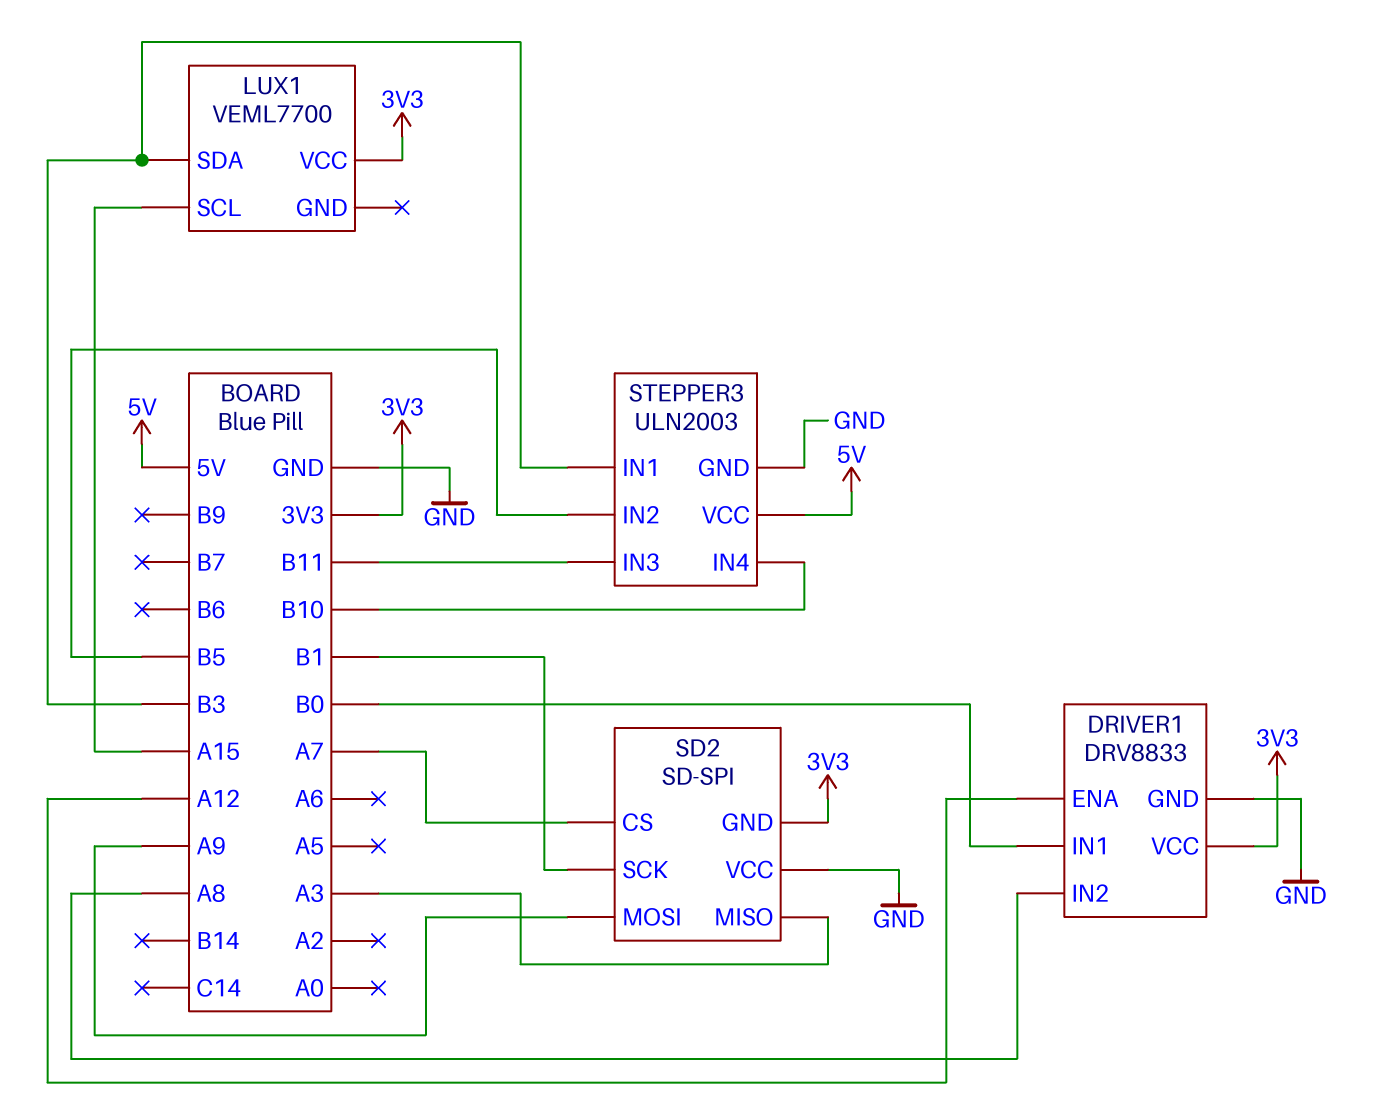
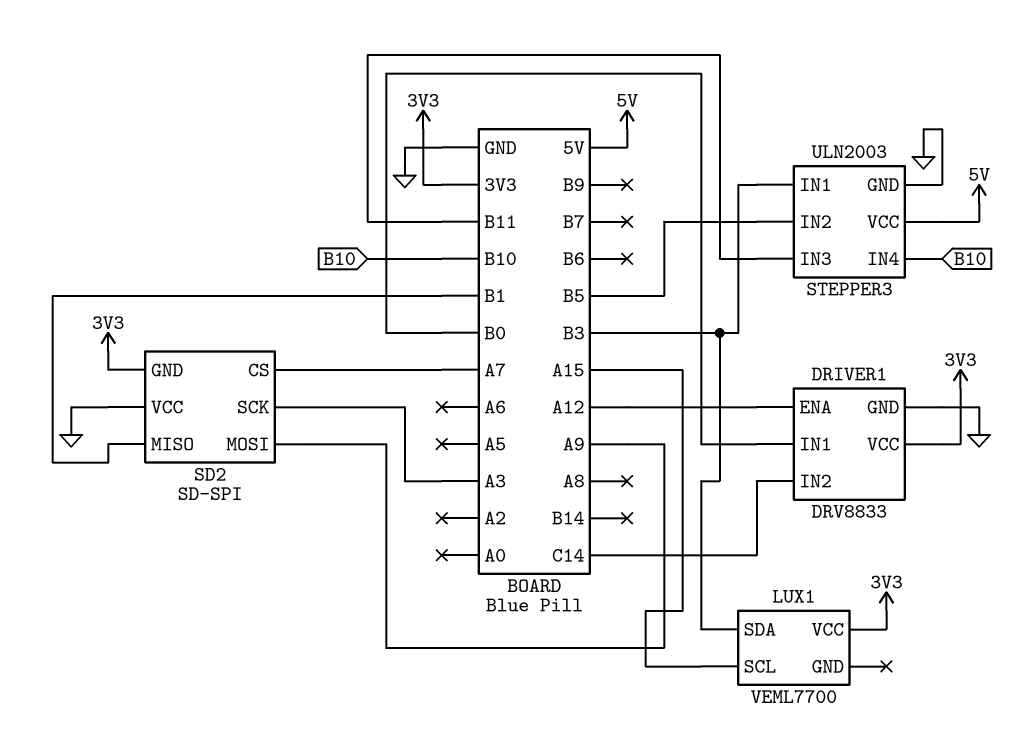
DRIVER1 pin IN2: A8 -> C14
SD2 pin MISO: A3 -> B1
SD2 pin SCK: B1 -> A3

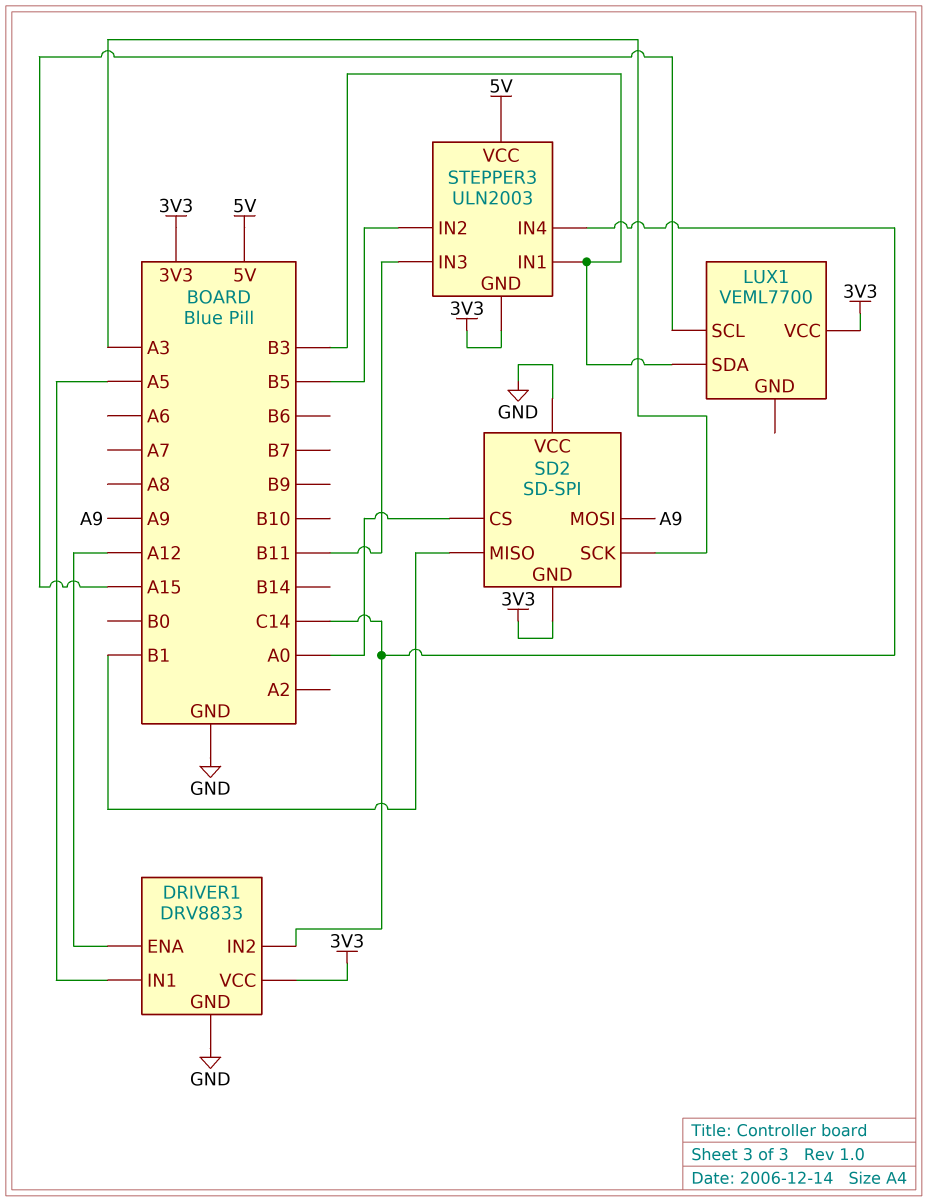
DRIVER1 pin IN1: B0 -> A5
SD2 pin CS: A7 -> A0
STEPPER3 pin GND: GND -> 3V3
STEPPER3 pin IN4: B10 -> C14

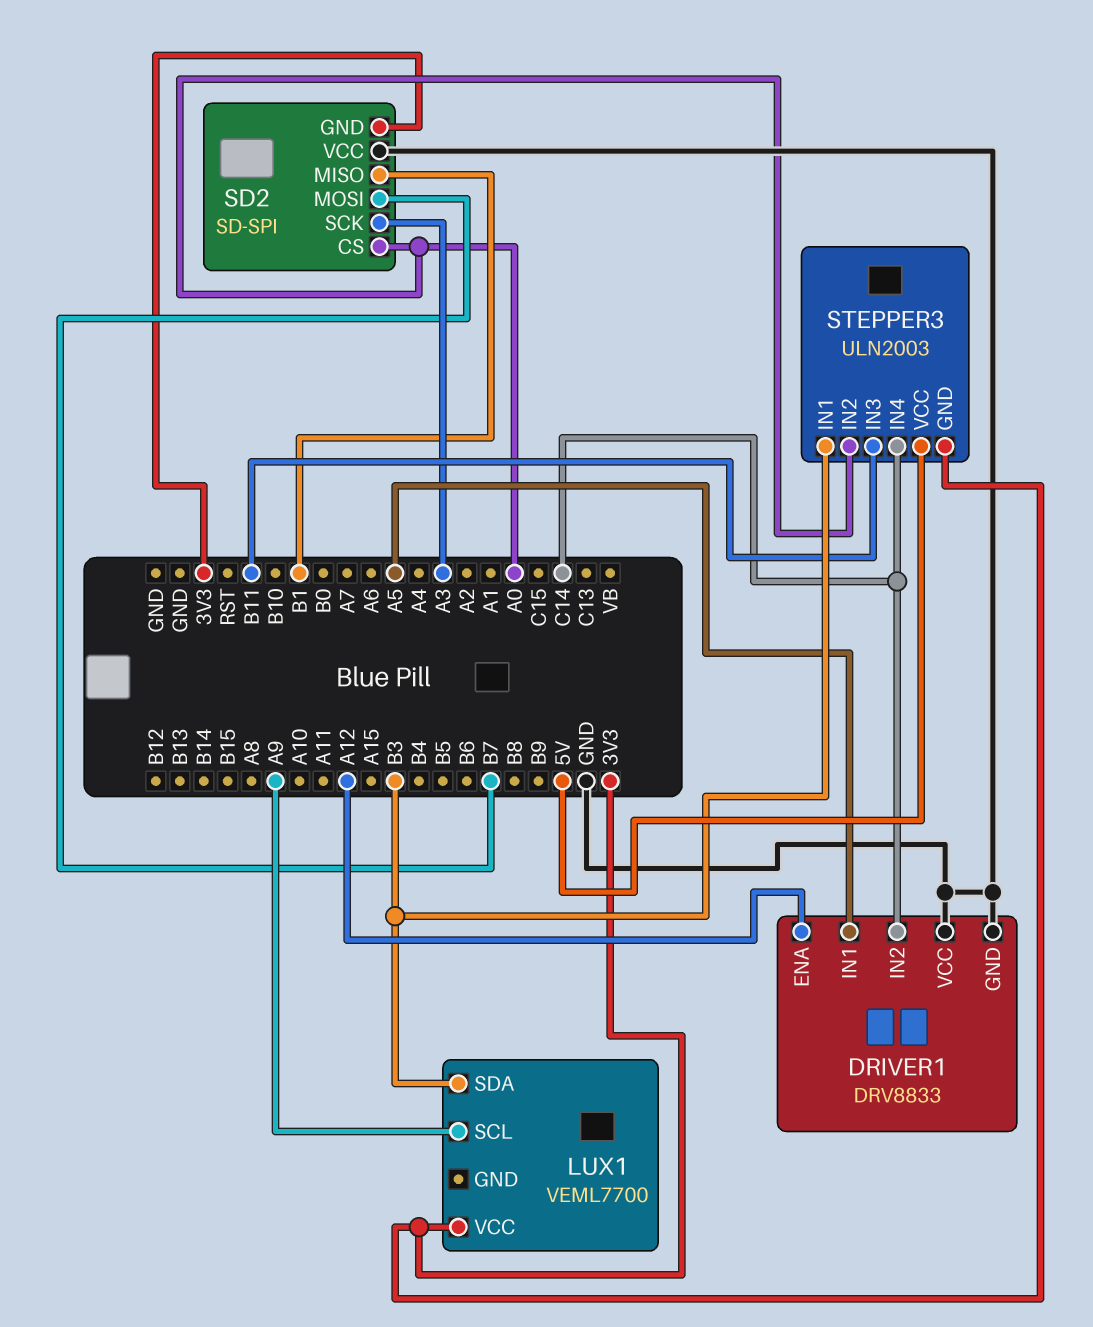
DRIVER1 pin VCC: 3V3 -> GND
LUX1 pin SCL: A15 -> A9
SD2 pin MOSI: A9 -> B7
STEPPER3 pin IN2: B5 -> A0

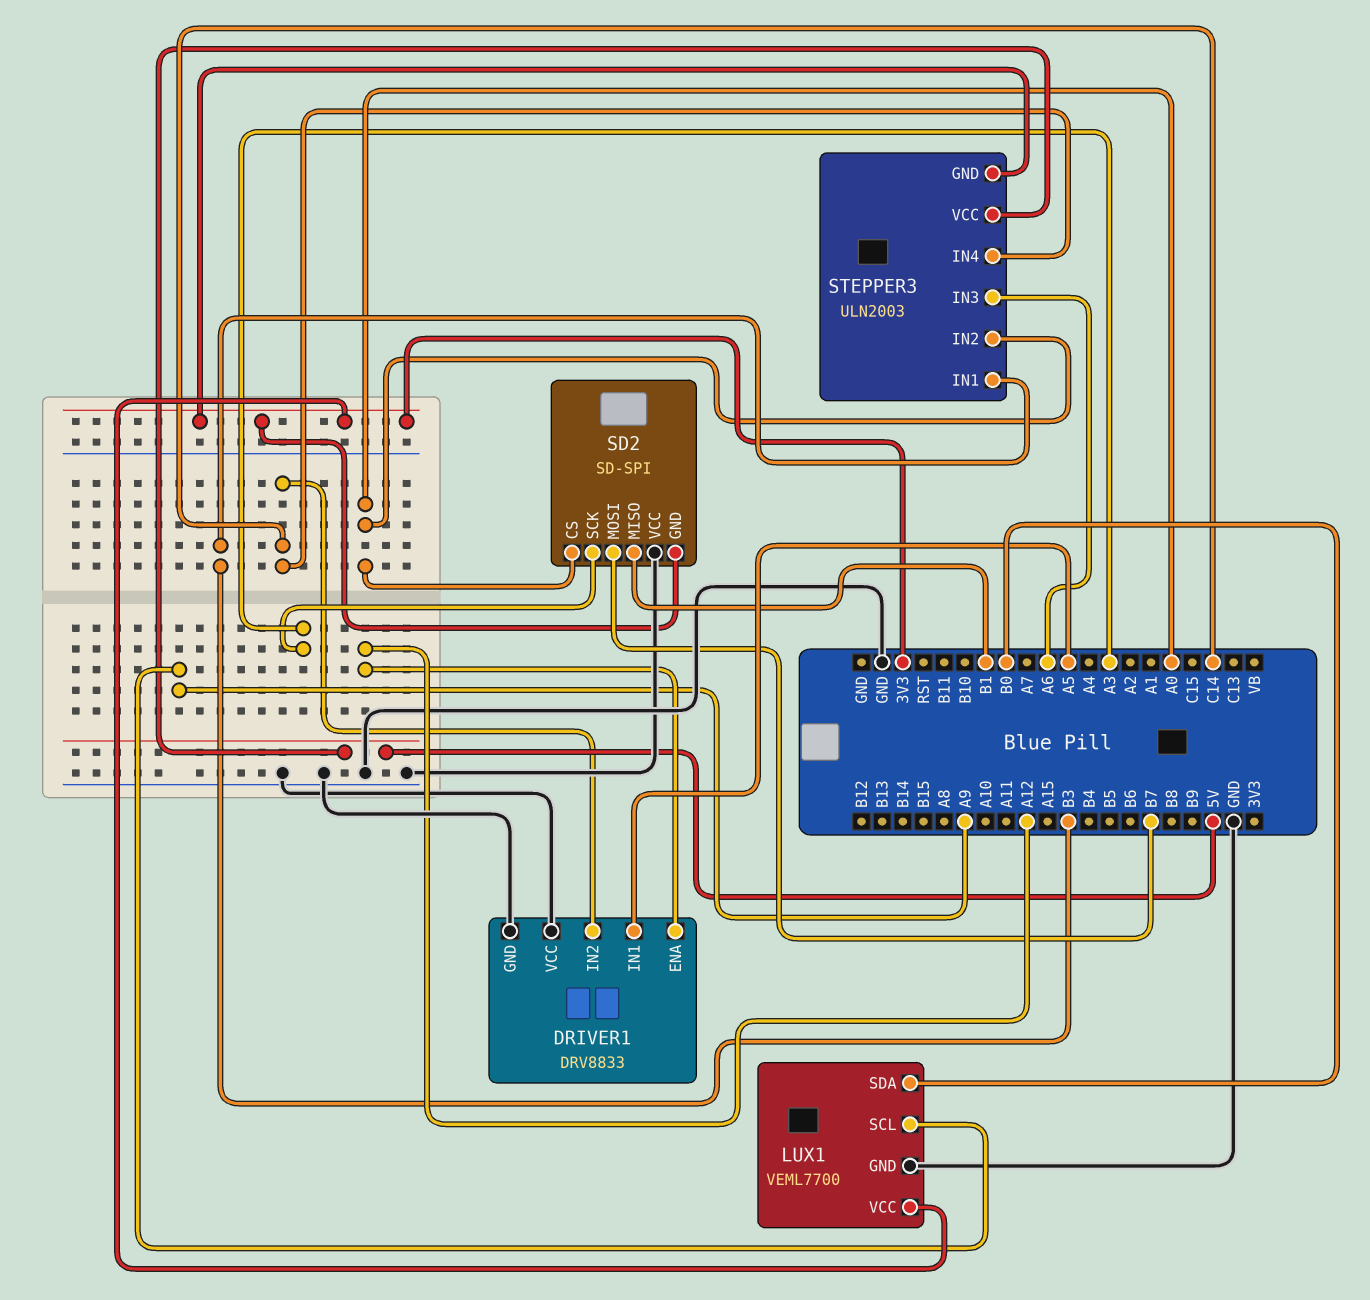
LUX1 pin GND: none -> GND
LUX1 pin SDA: B3 -> B0
STEPPER3 pin IN3: B11 -> A6

